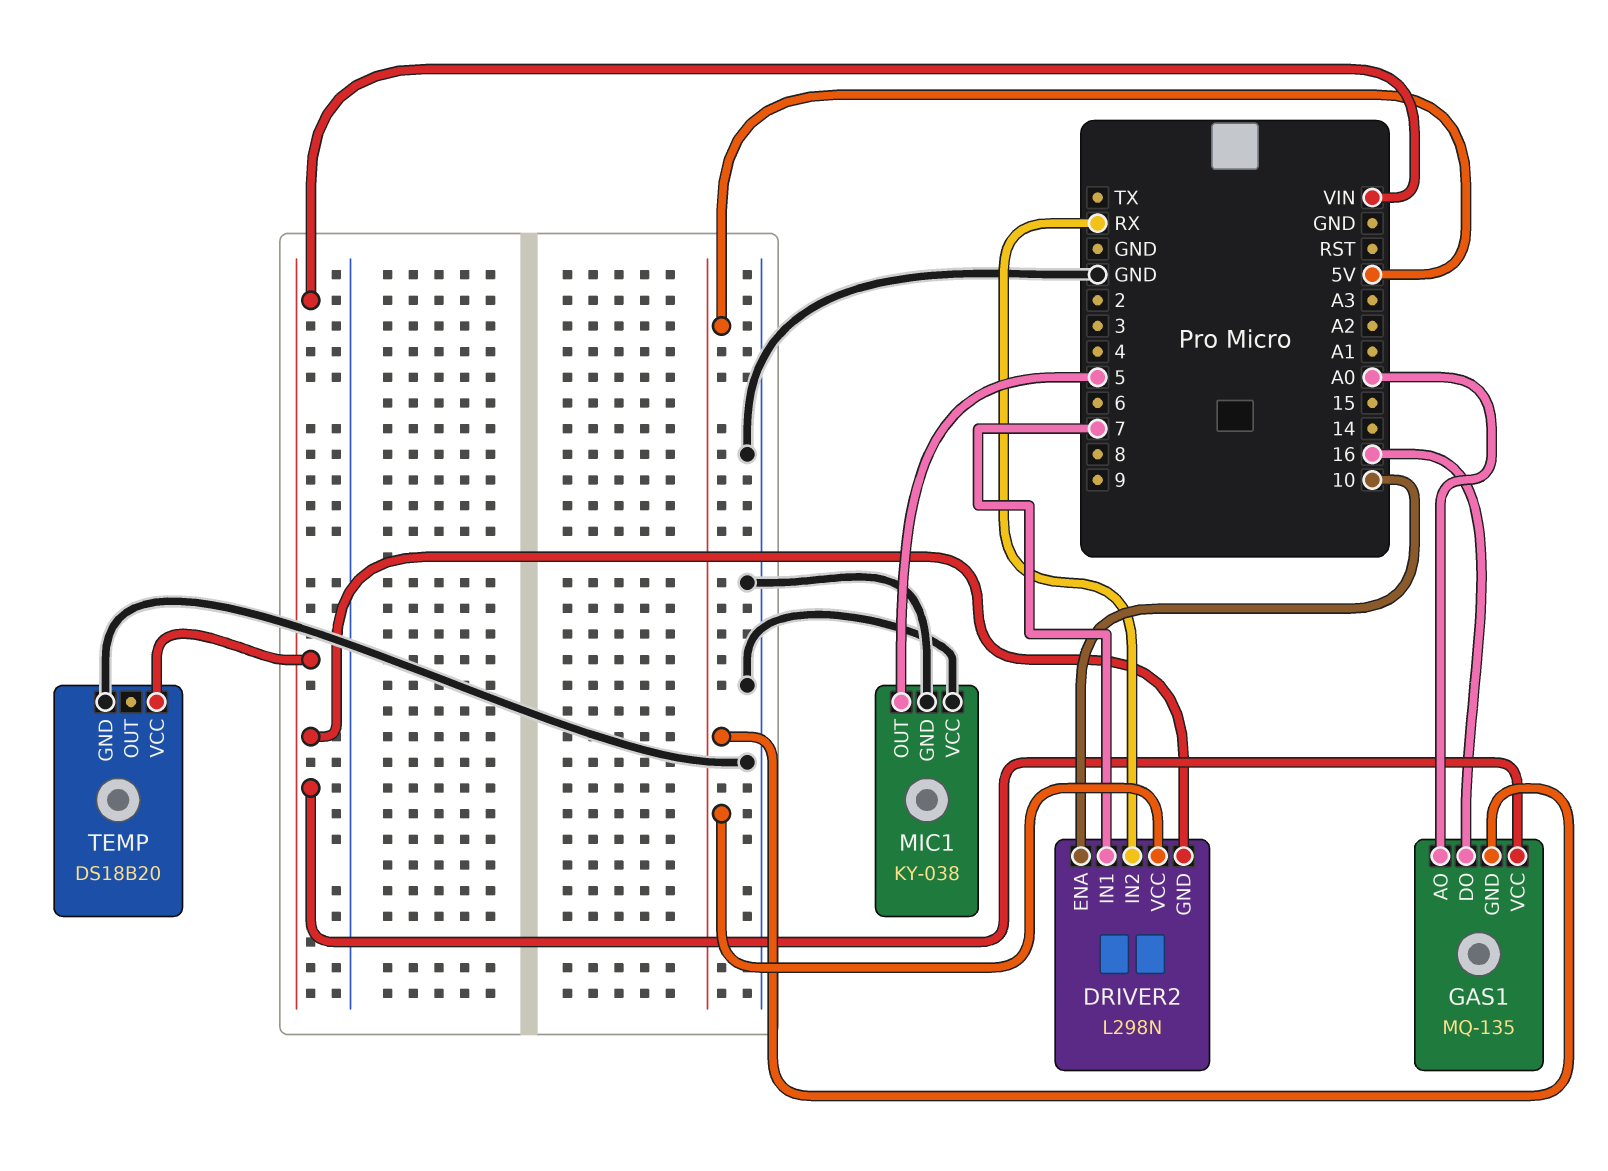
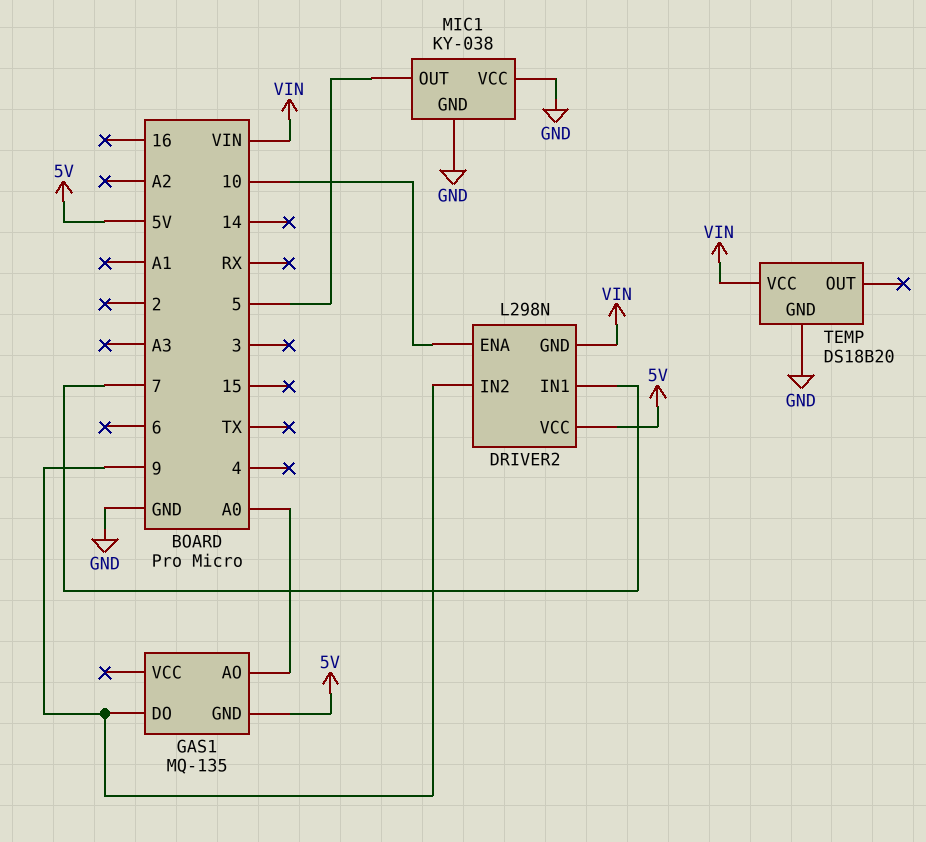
DRIVER2 pin IN2: RX -> 9
GAS1 pin DO: 16 -> 9
GAS1 pin VCC: VIN -> none

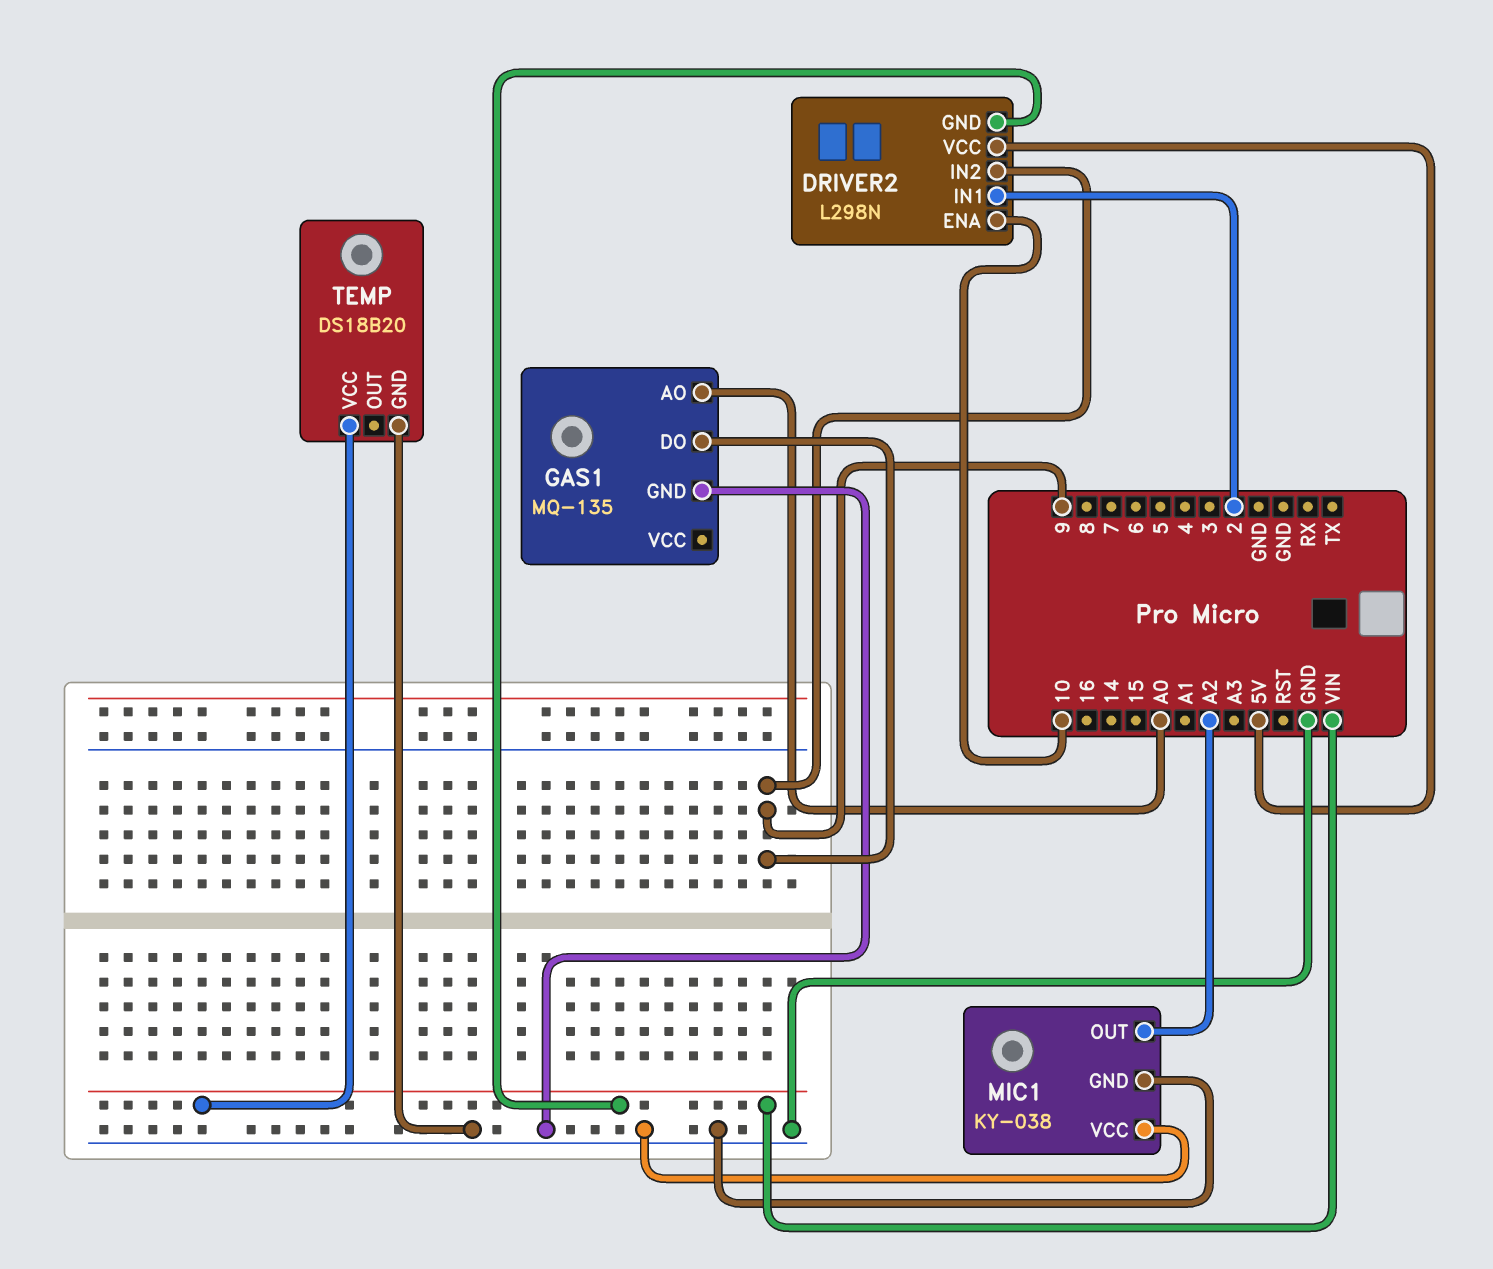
DRIVER2 pin IN1: 7 -> 2
GAS1 pin GND: 5V -> GND
MIC1 pin OUT: 5 -> A2

